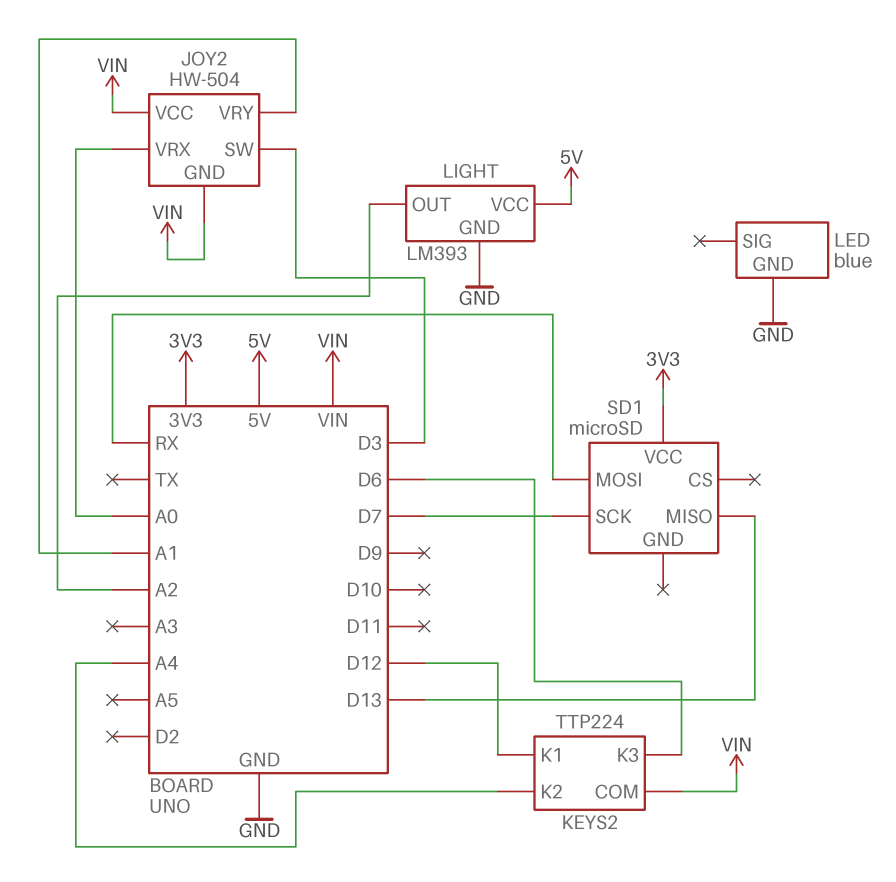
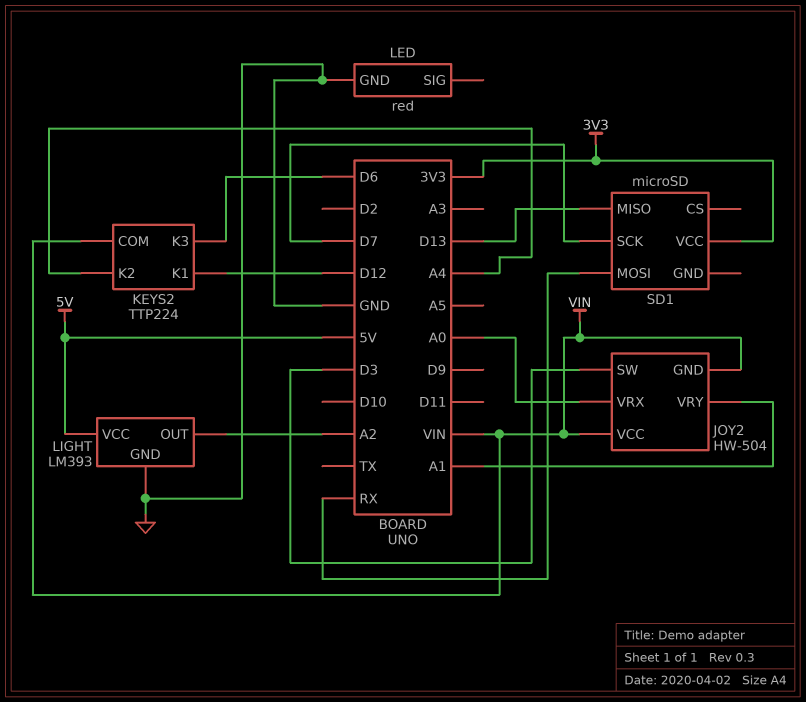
LED: blue -> red

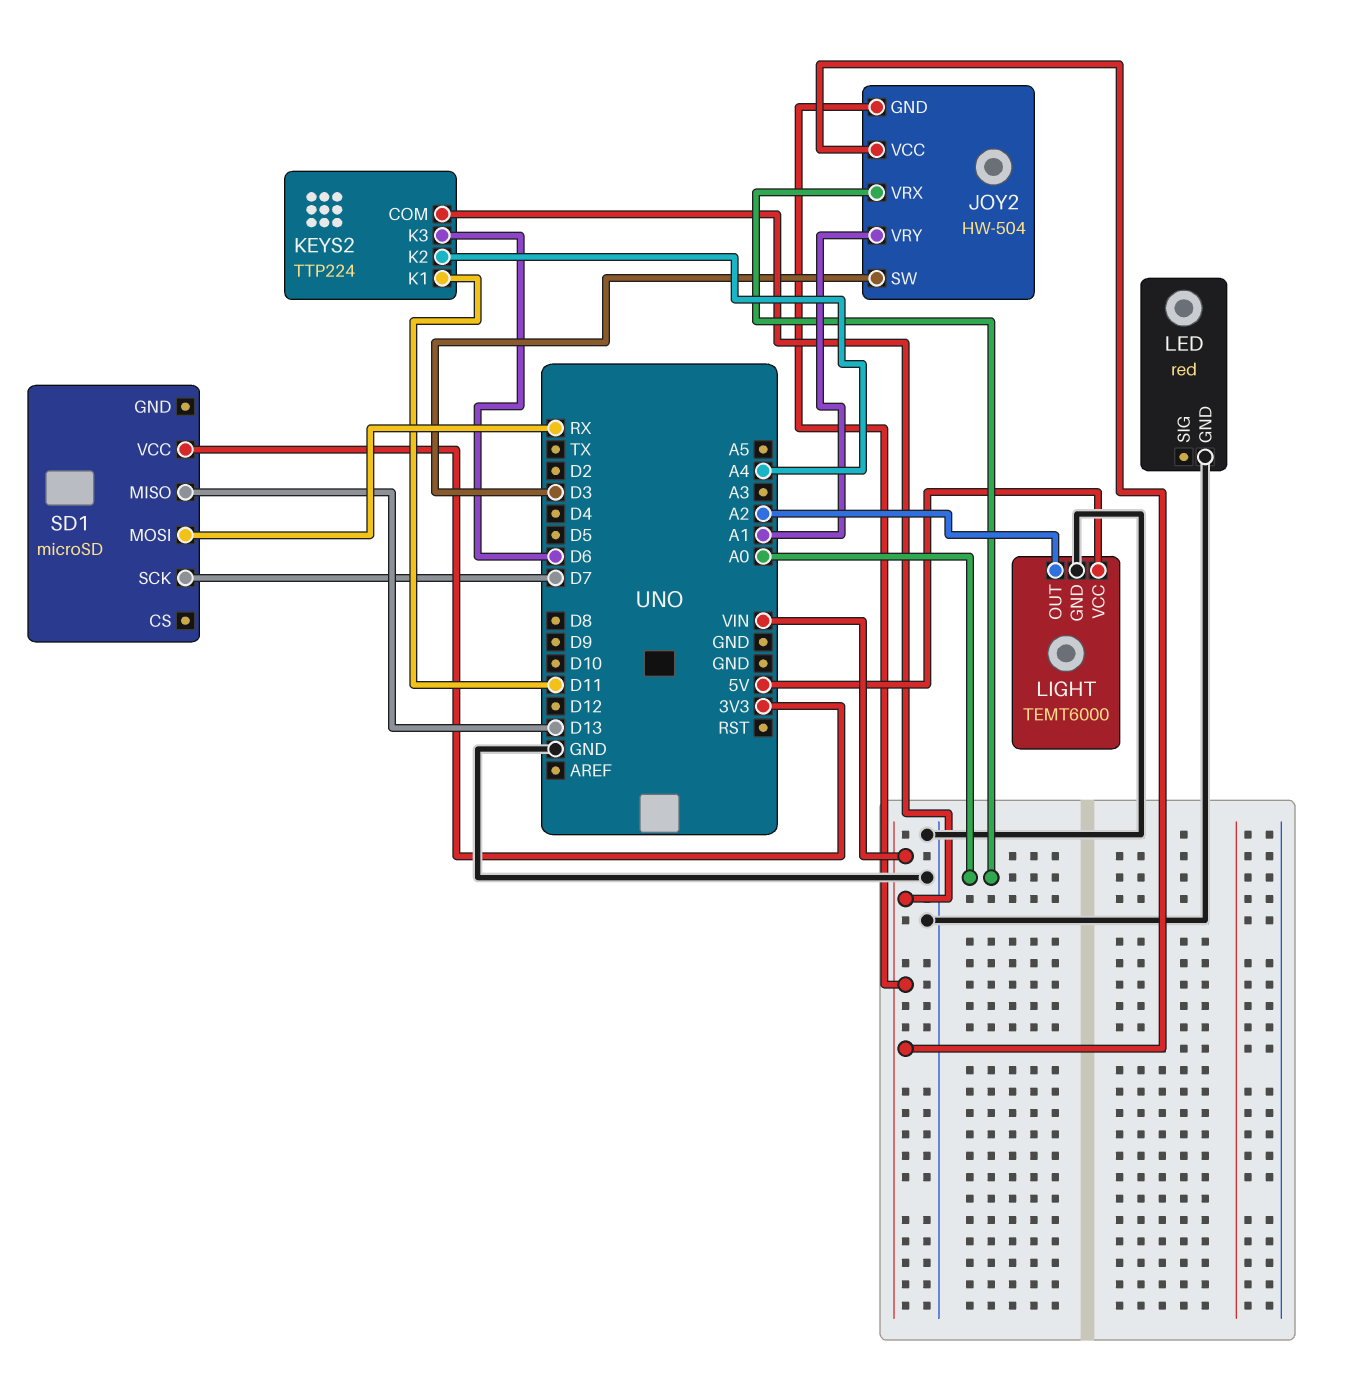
KEYS2 pin K1: D12 -> D11
LIGHT: LM393 -> TEMT6000

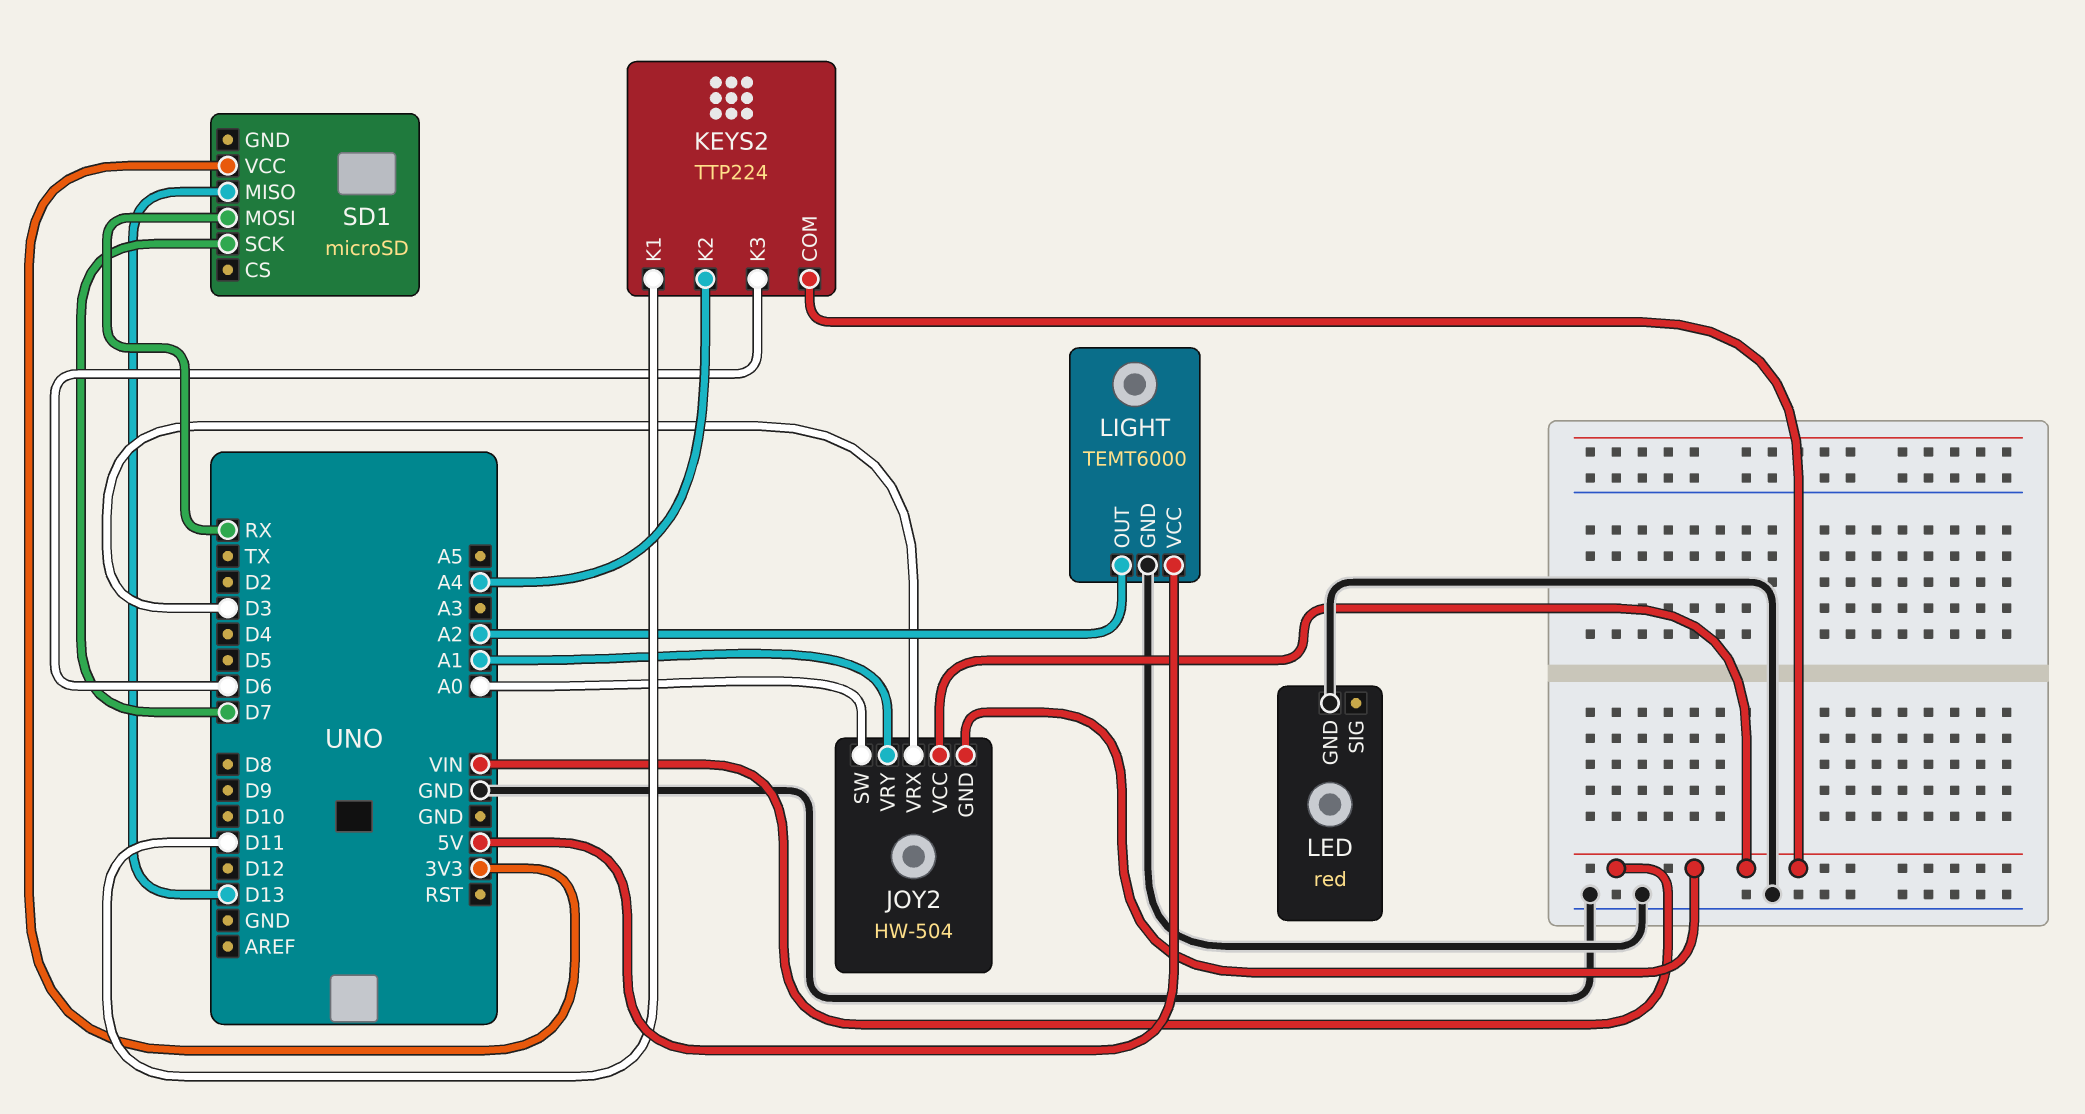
JOY2 pin SW: D3 -> A0
JOY2 pin VRX: A0 -> D3

